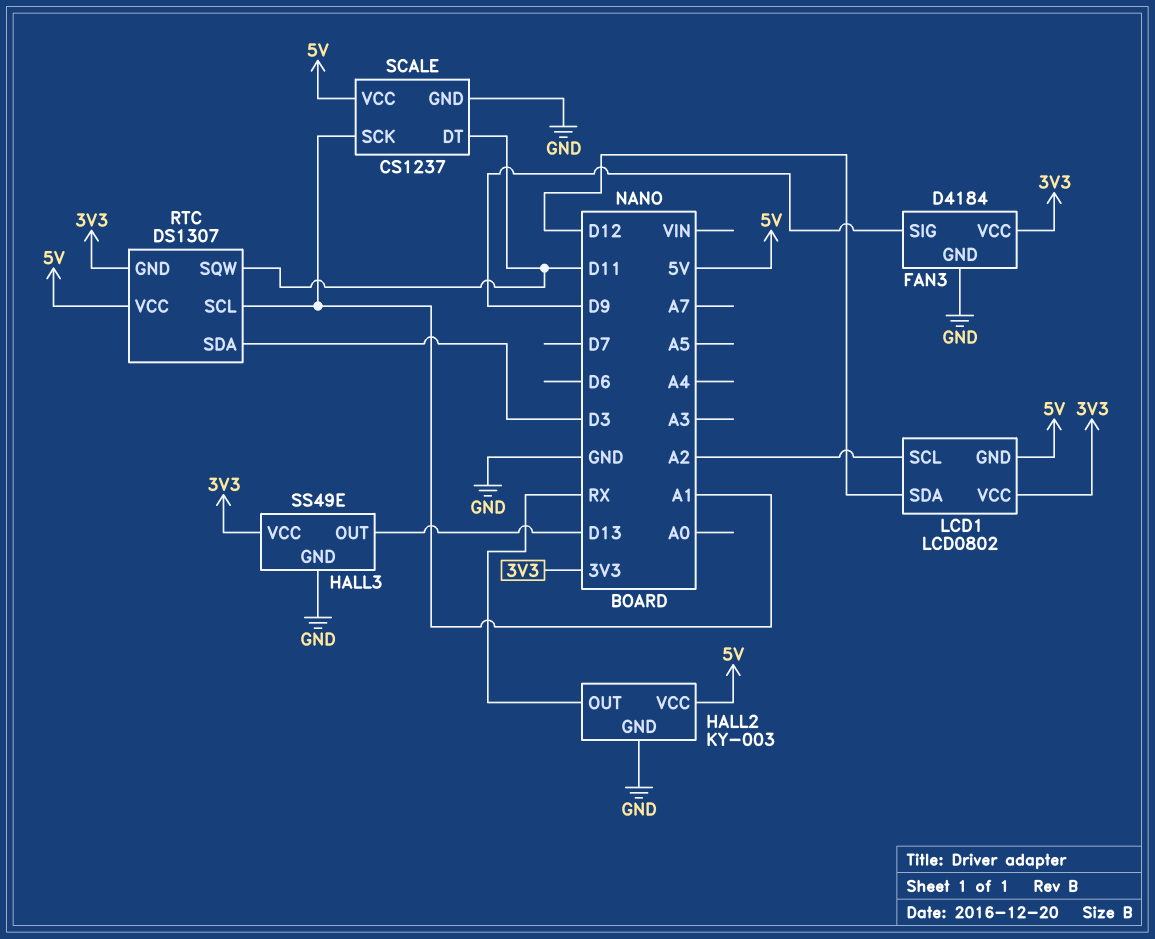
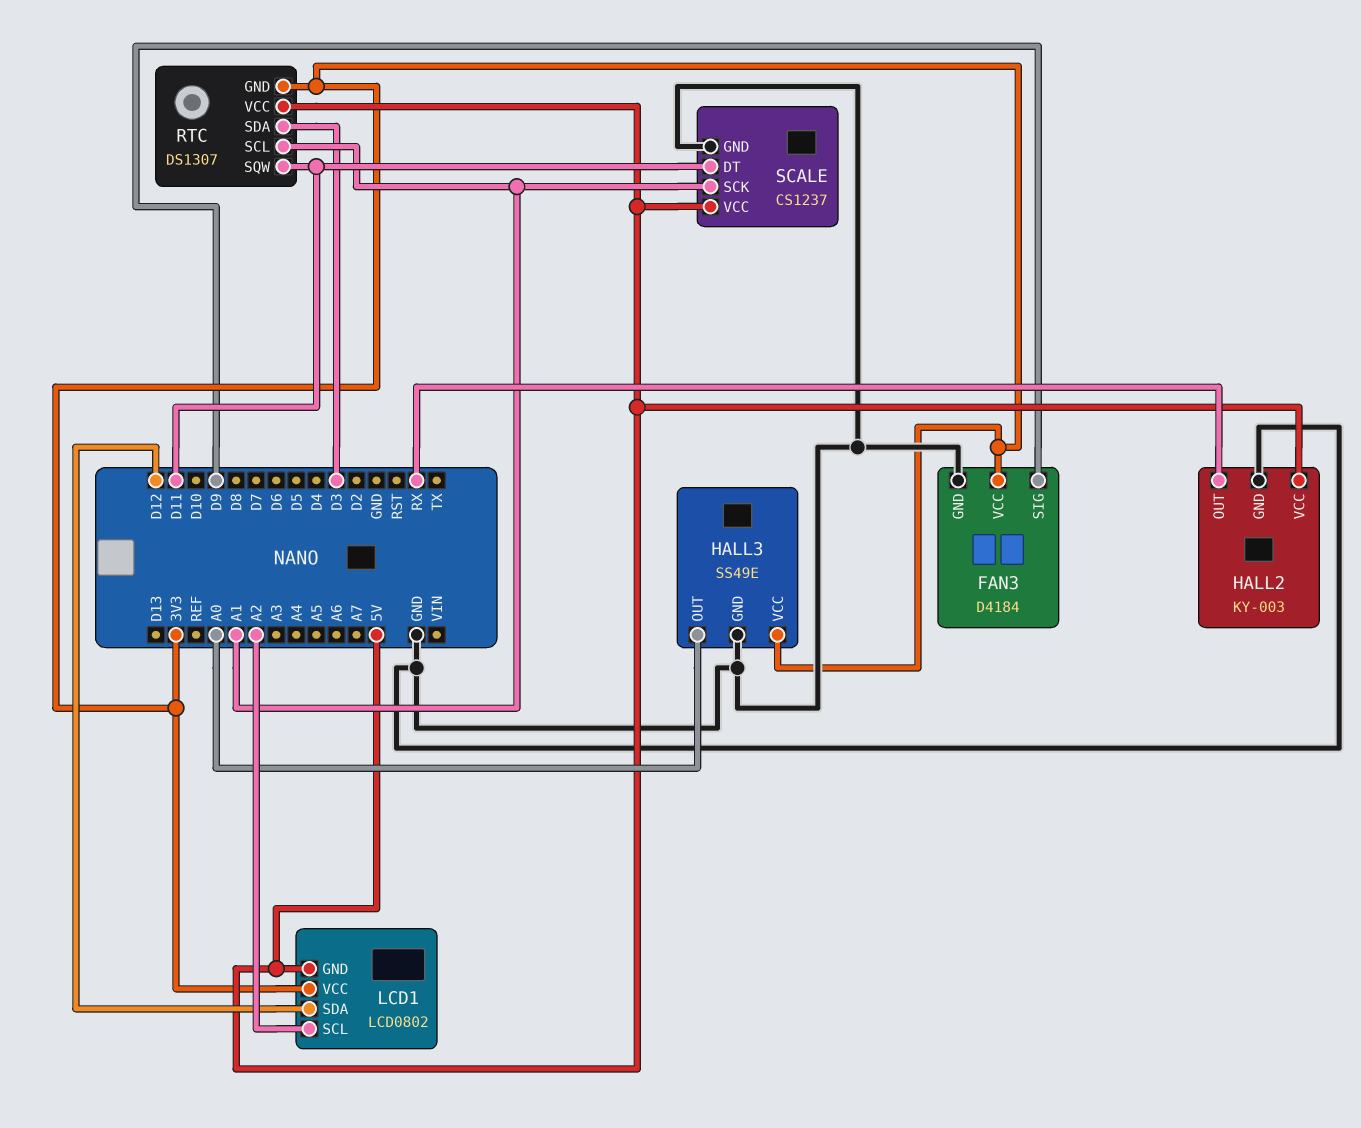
HALL3 pin OUT: D13 -> A0

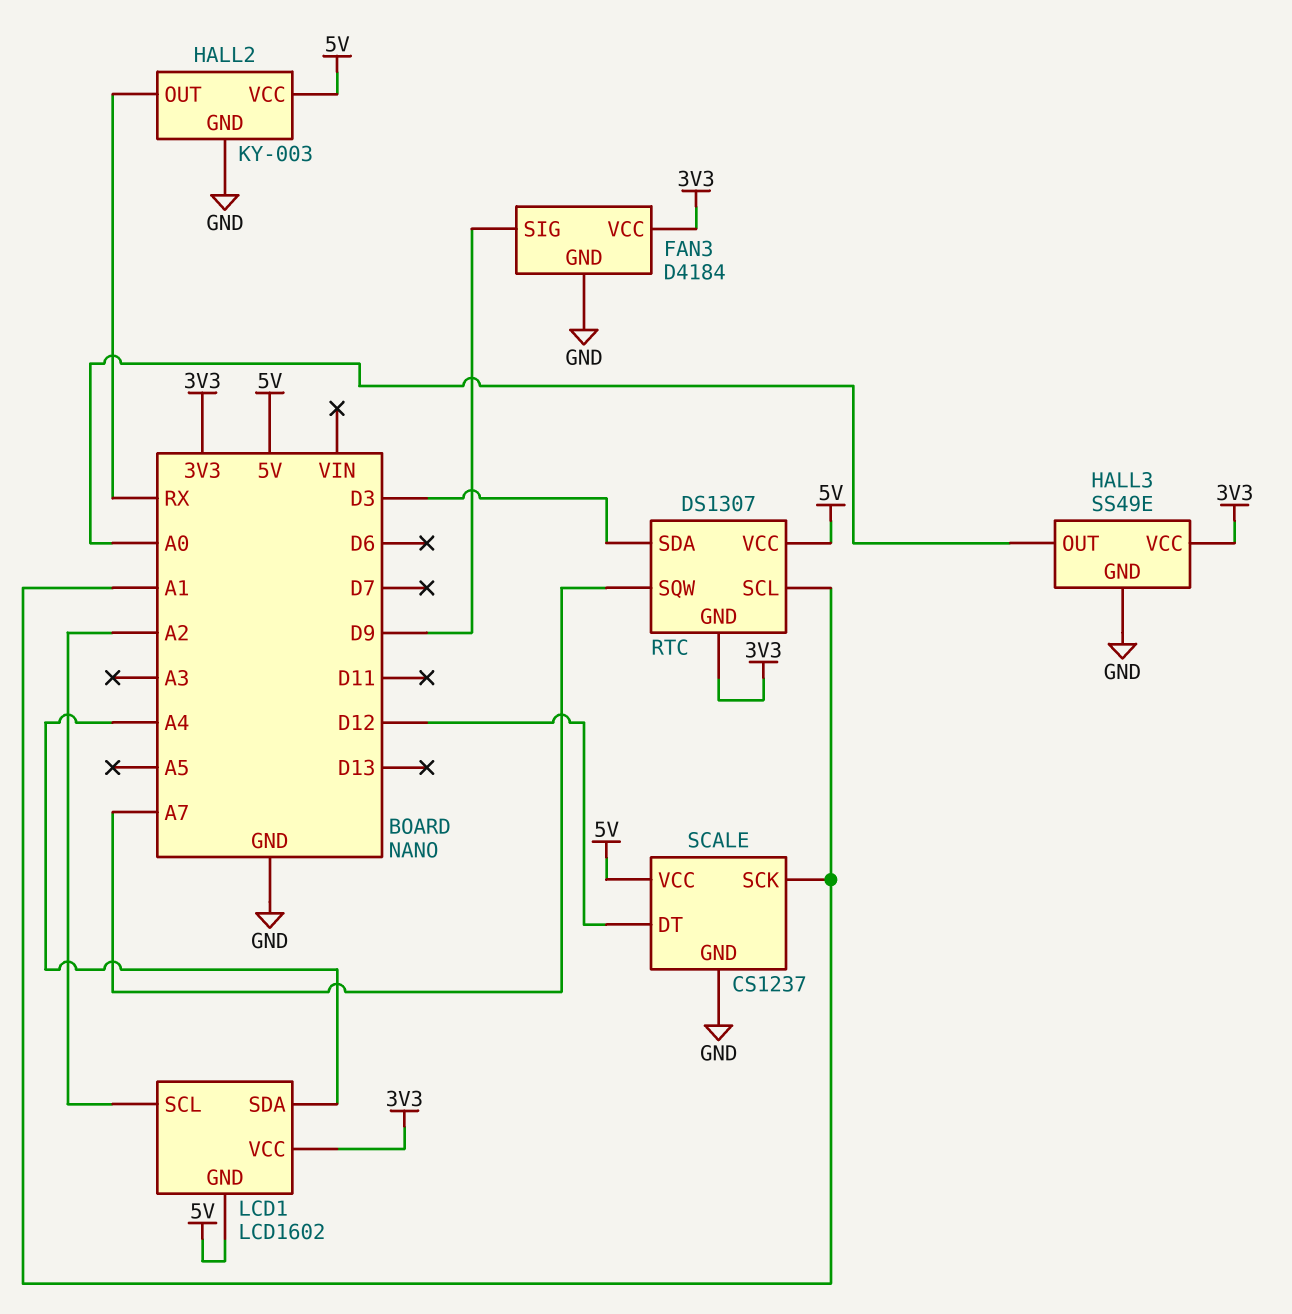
LCD1: LCD0802 -> LCD1602
LCD1 pin SDA: D12 -> A4
RTC pin SQW: D11 -> A7
SCALE pin DT: D11 -> D12

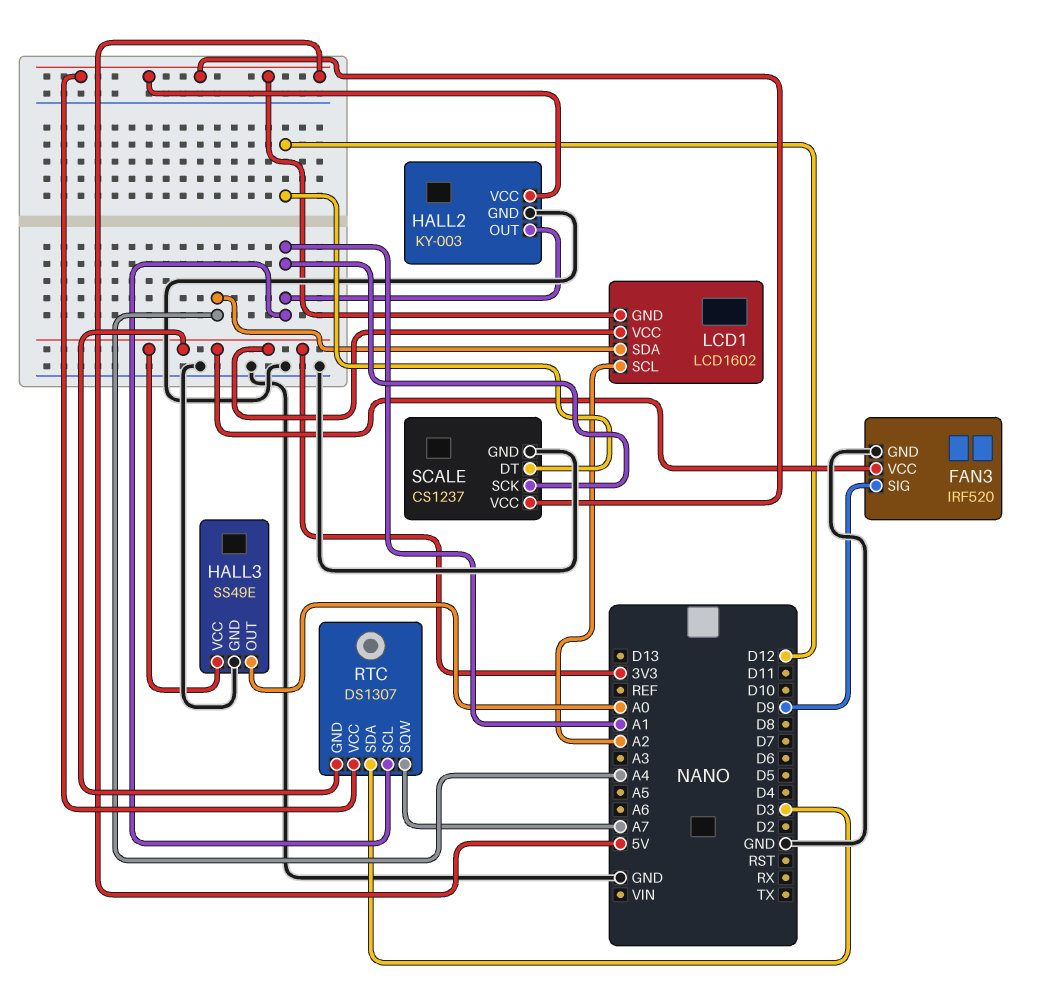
FAN3: D4184 -> IRF520
HALL2 pin OUT: RX -> A1

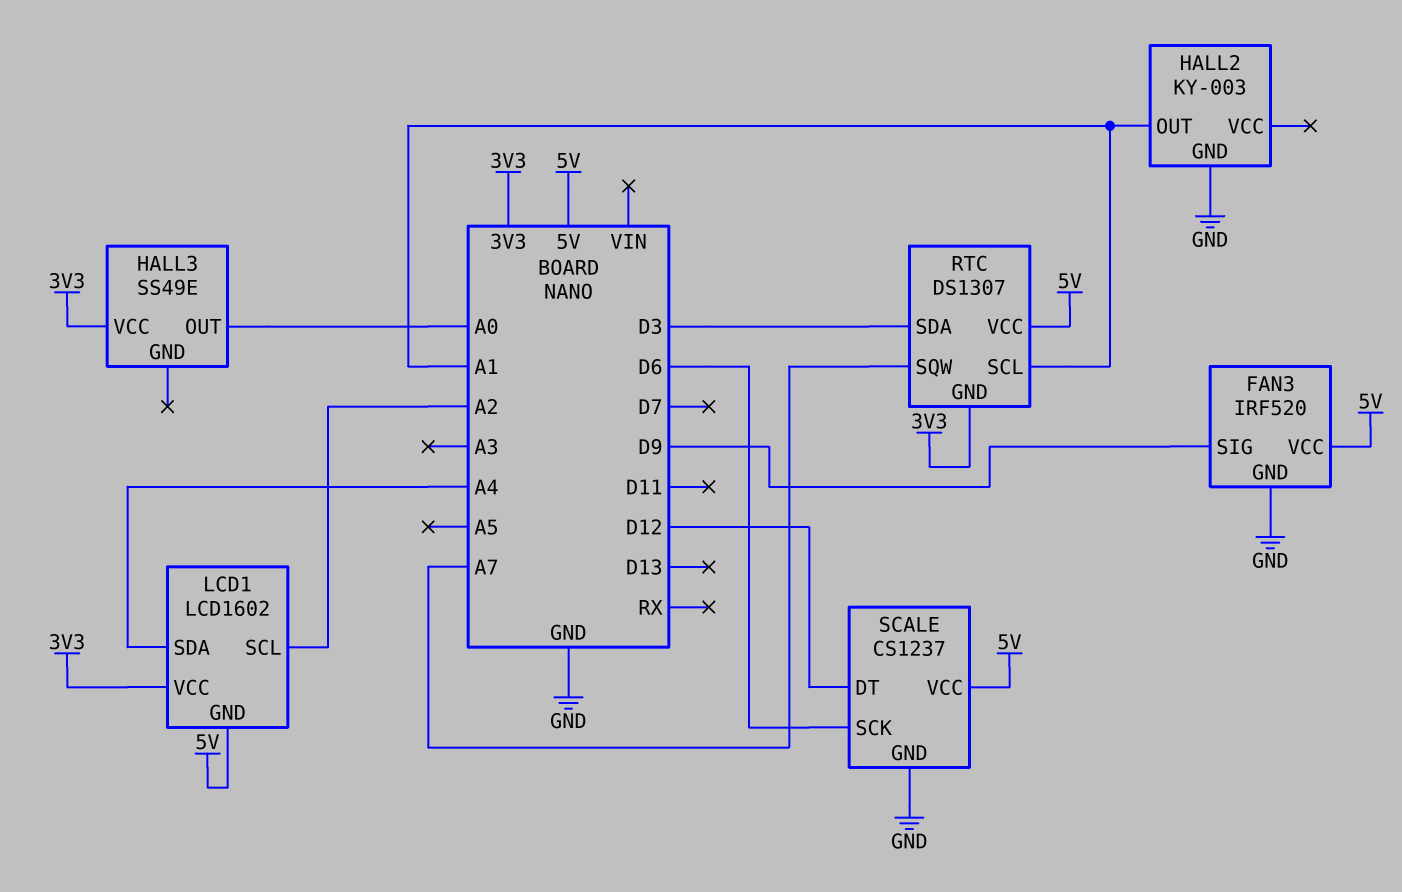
FAN3 pin VCC: 3V3 -> 5V
HALL2 pin VCC: 5V -> none
HALL3 pin GND: GND -> none
SCALE pin SCK: A1 -> D6

